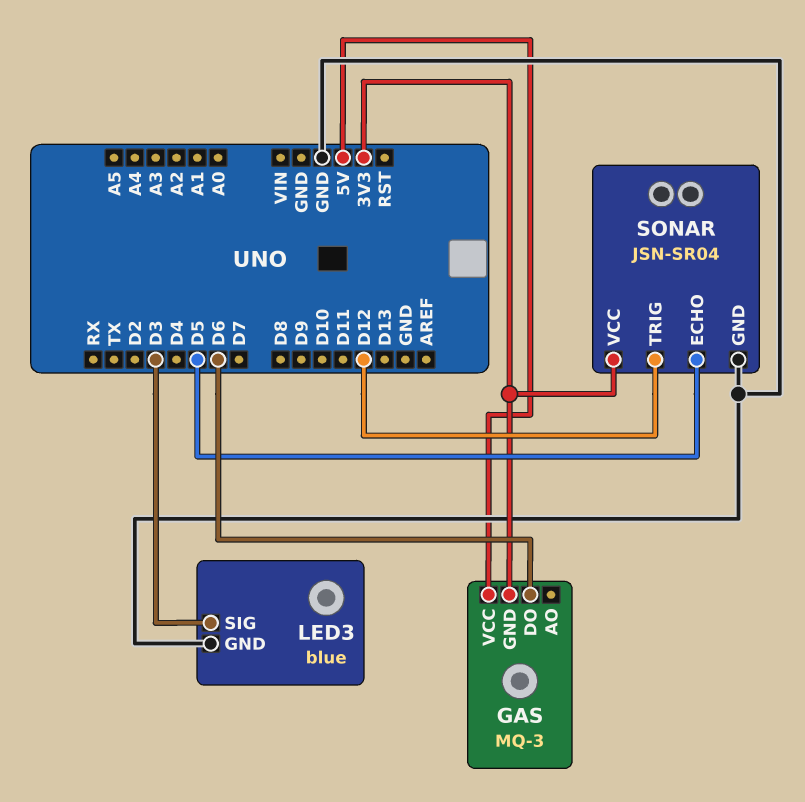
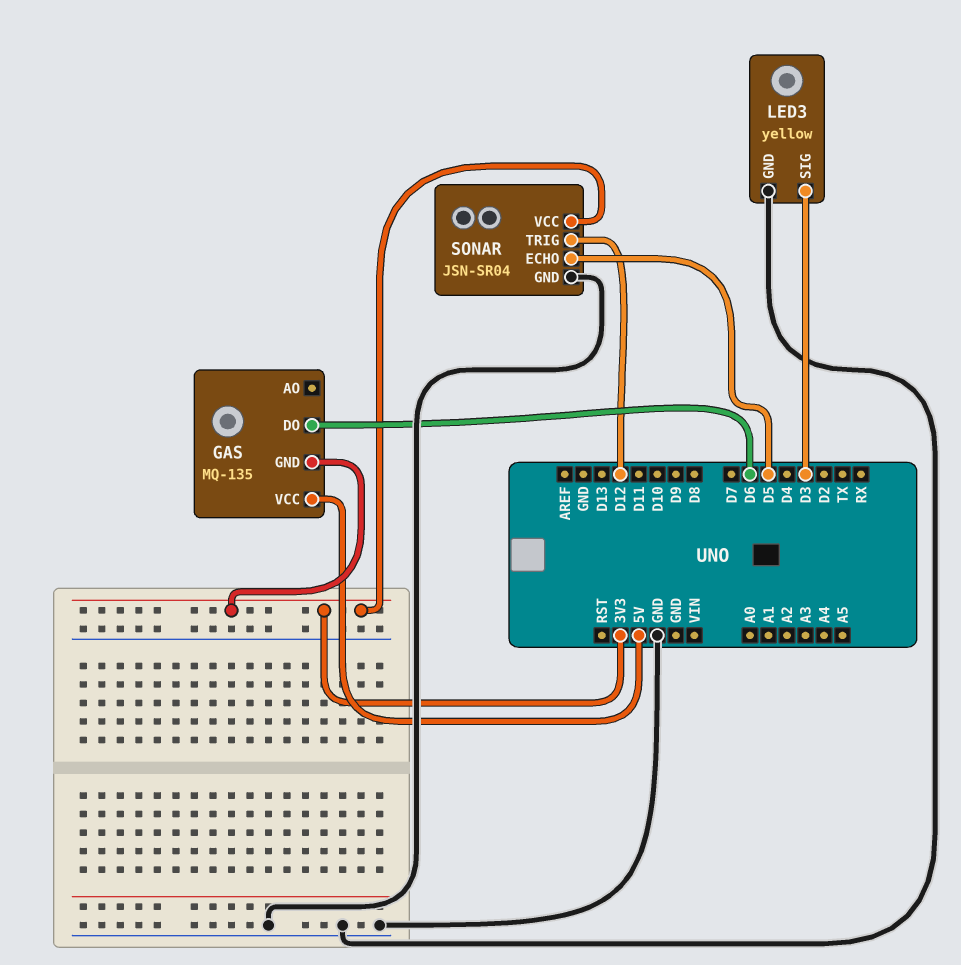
GAS: MQ-3 -> MQ-135
LED3: blue -> yellow

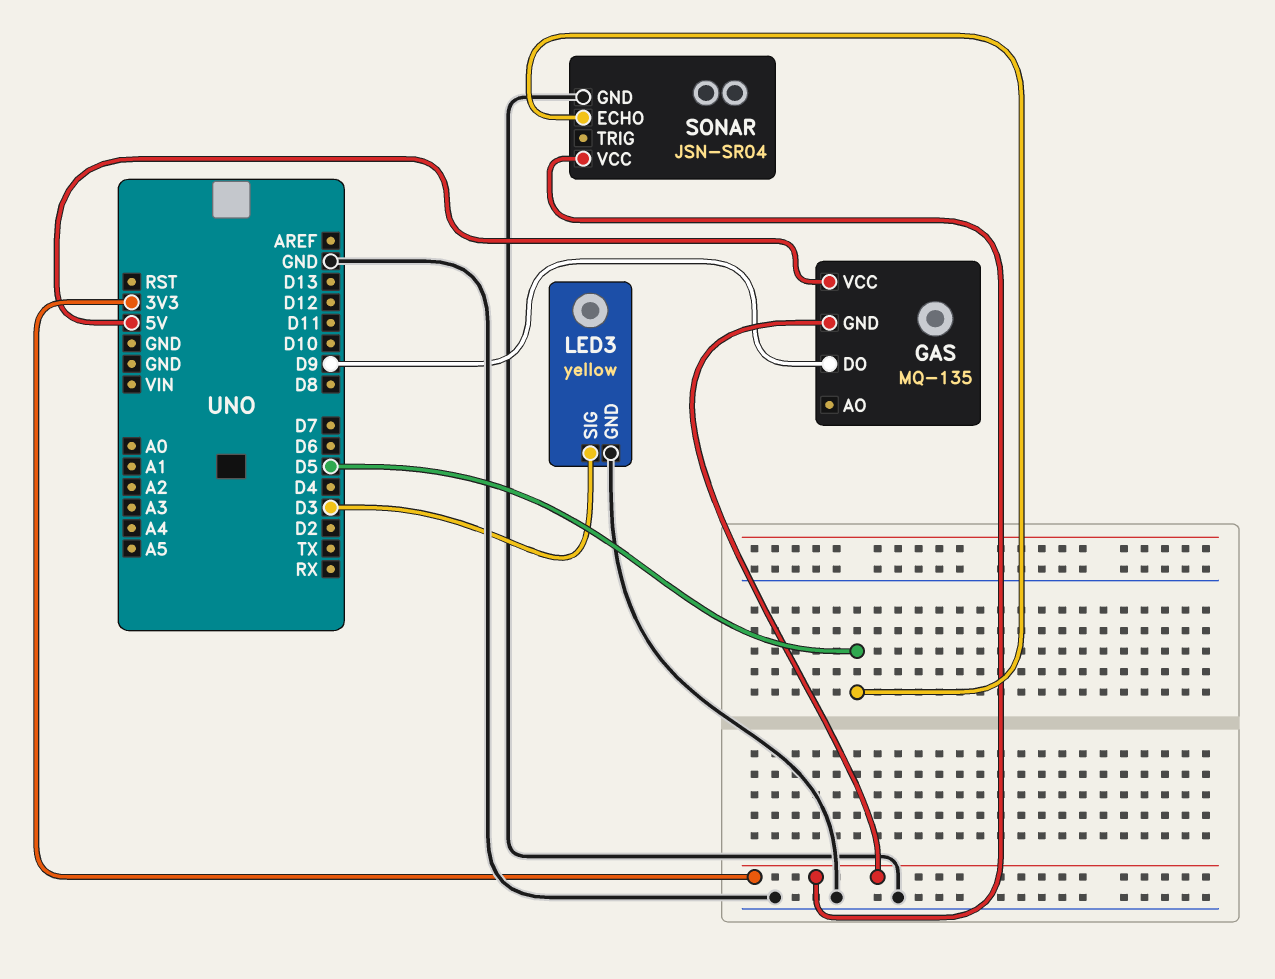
GAS pin DO: D6 -> D9
SONAR pin TRIG: D12 -> none

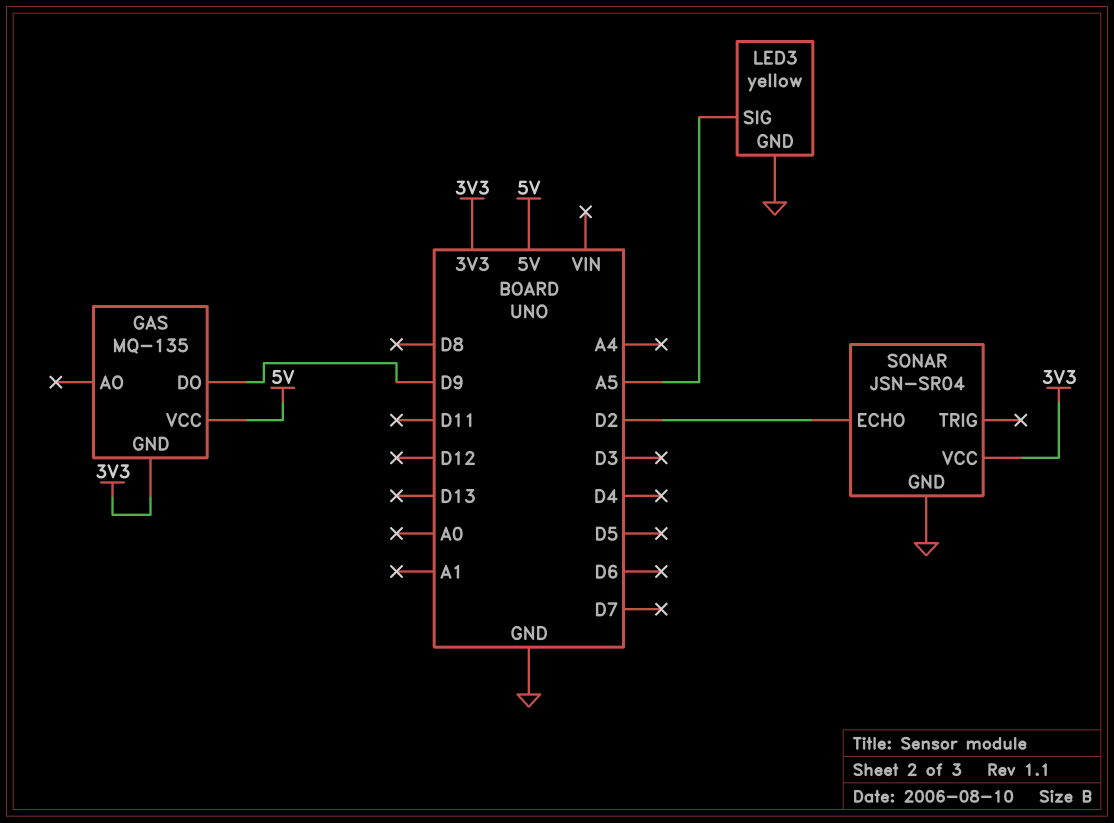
LED3 pin SIG: D3 -> A5
SONAR pin ECHO: D5 -> D2

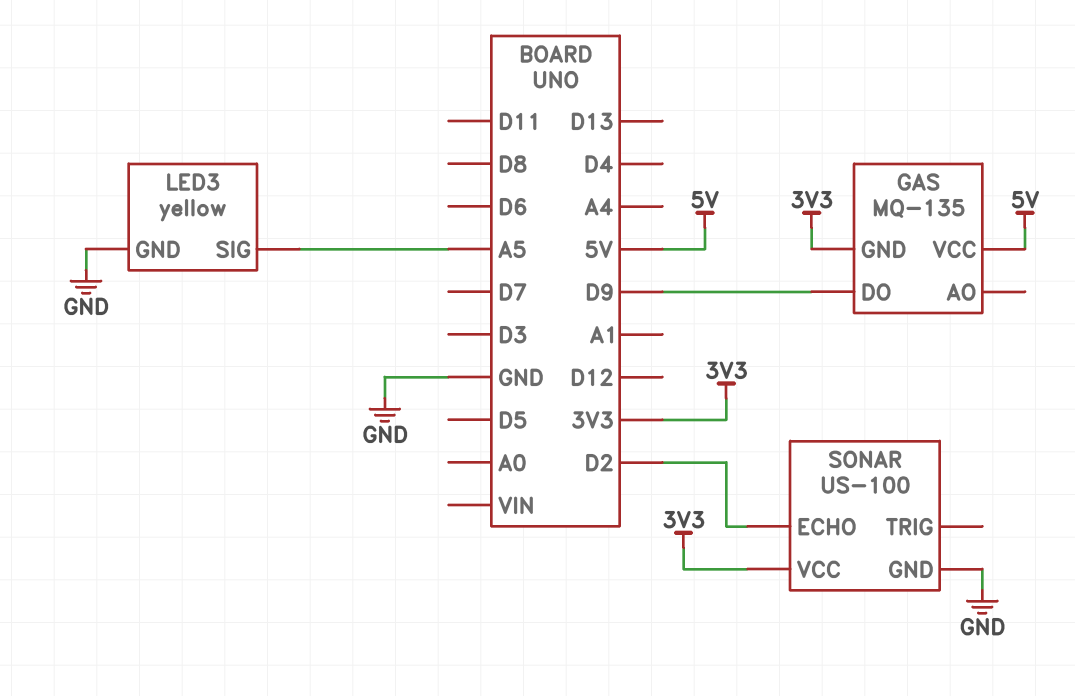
SONAR: JSN-SR04 -> US-100

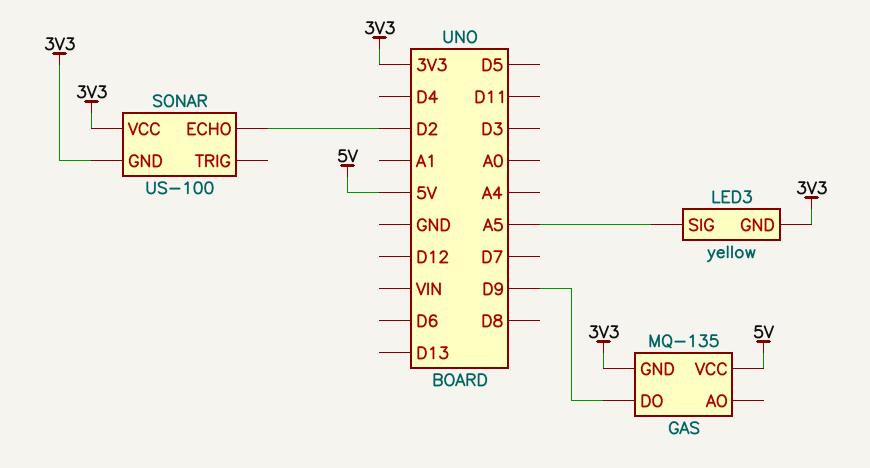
LED3 pin GND: GND -> 3V3
SONAR pin GND: GND -> 3V3

